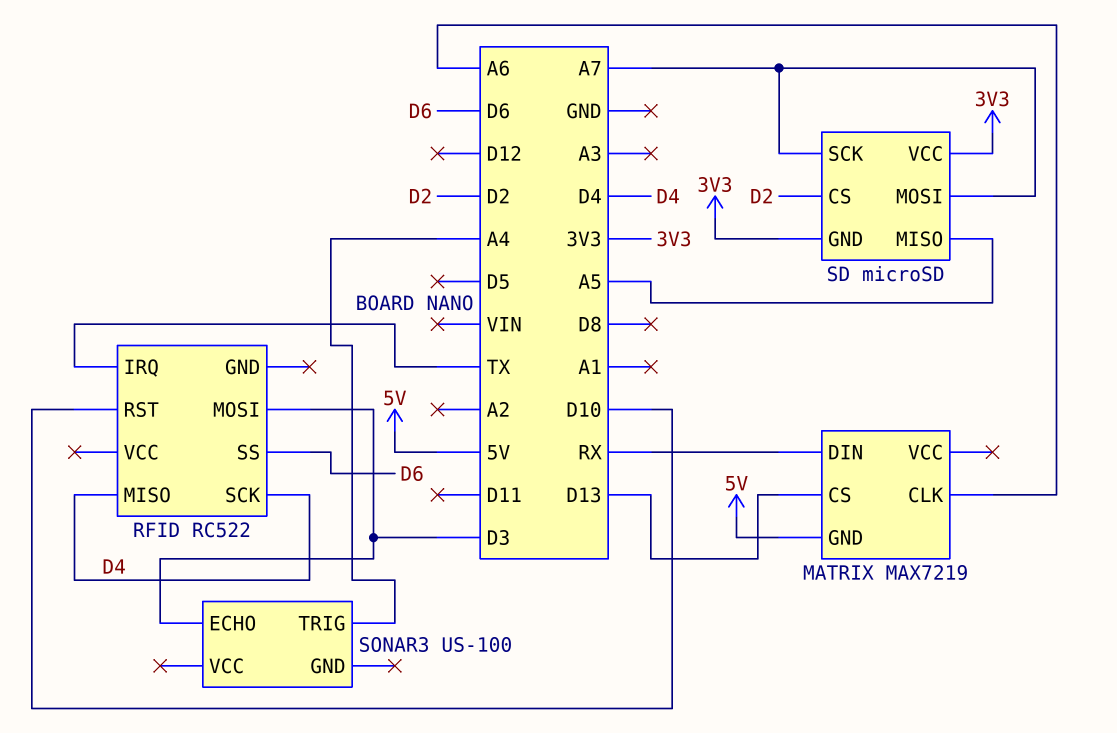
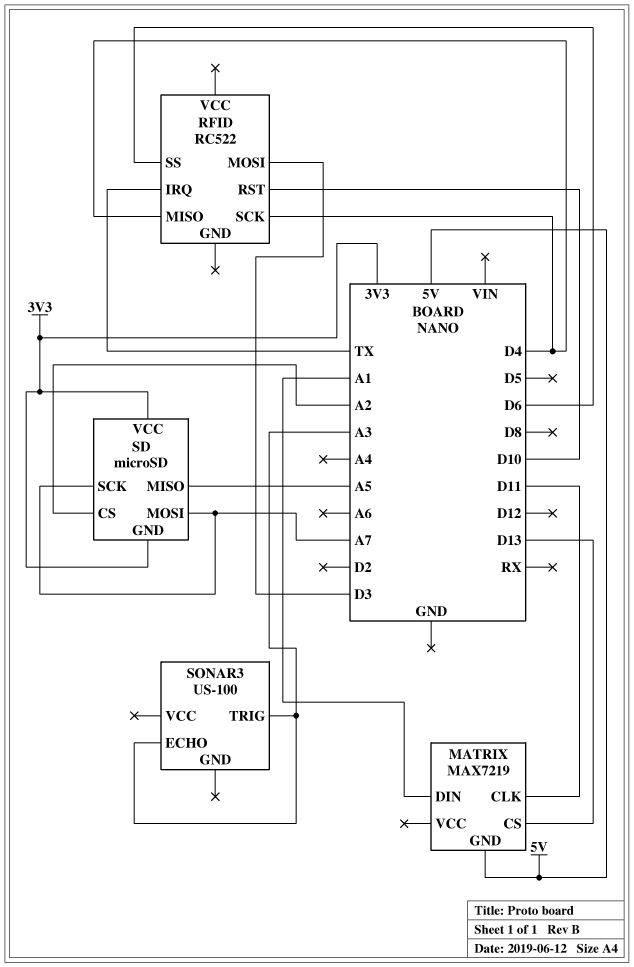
MATRIX pin CLK: A6 -> D11
MATRIX pin DIN: RX -> A1
SD pin CS: D2 -> A2
SONAR3 pin ECHO: D3 -> A3
SONAR3 pin TRIG: A4 -> A3

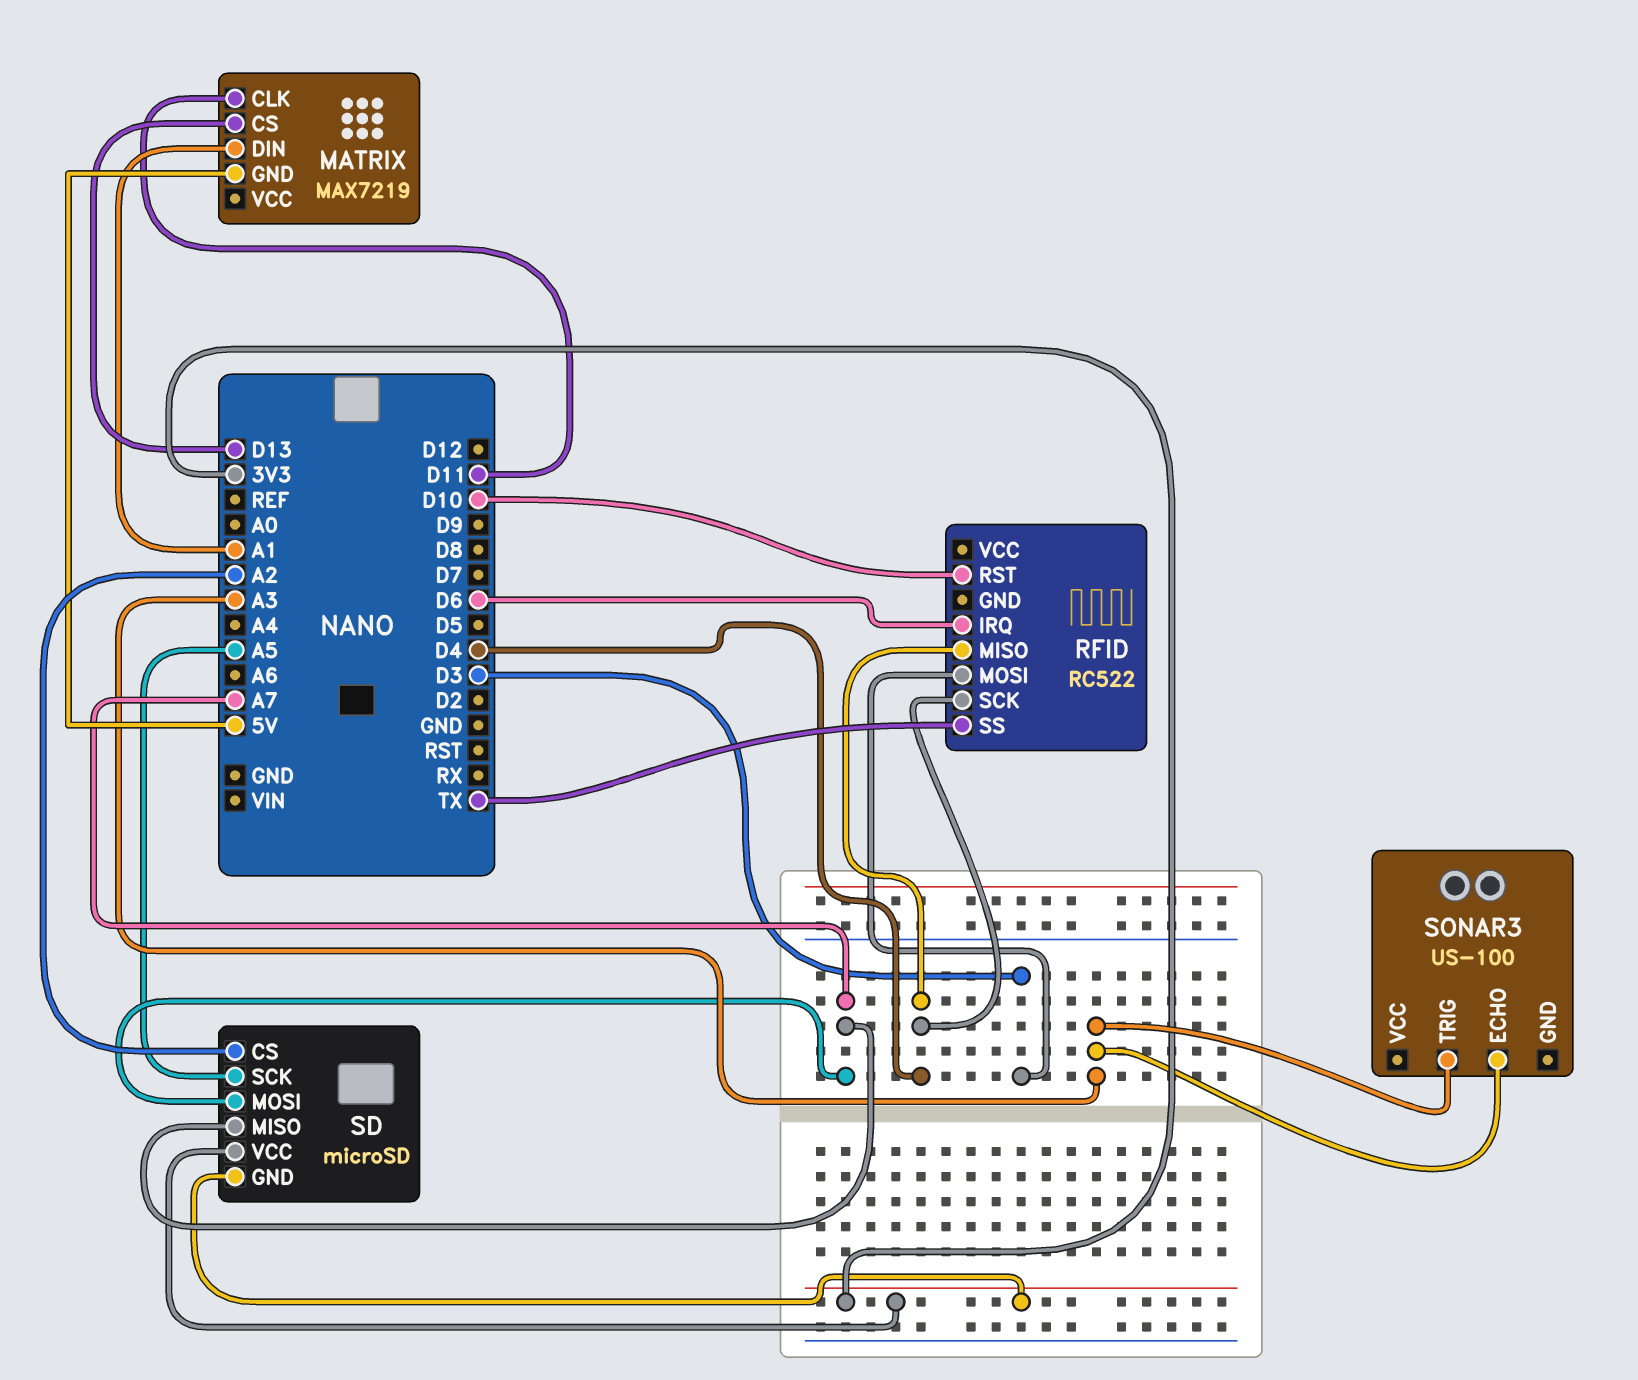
RFID pin IRQ: TX -> D6
RFID pin SS: D6 -> TX
SD pin MISO: A5 -> A7
SD pin SCK: A7 -> A5

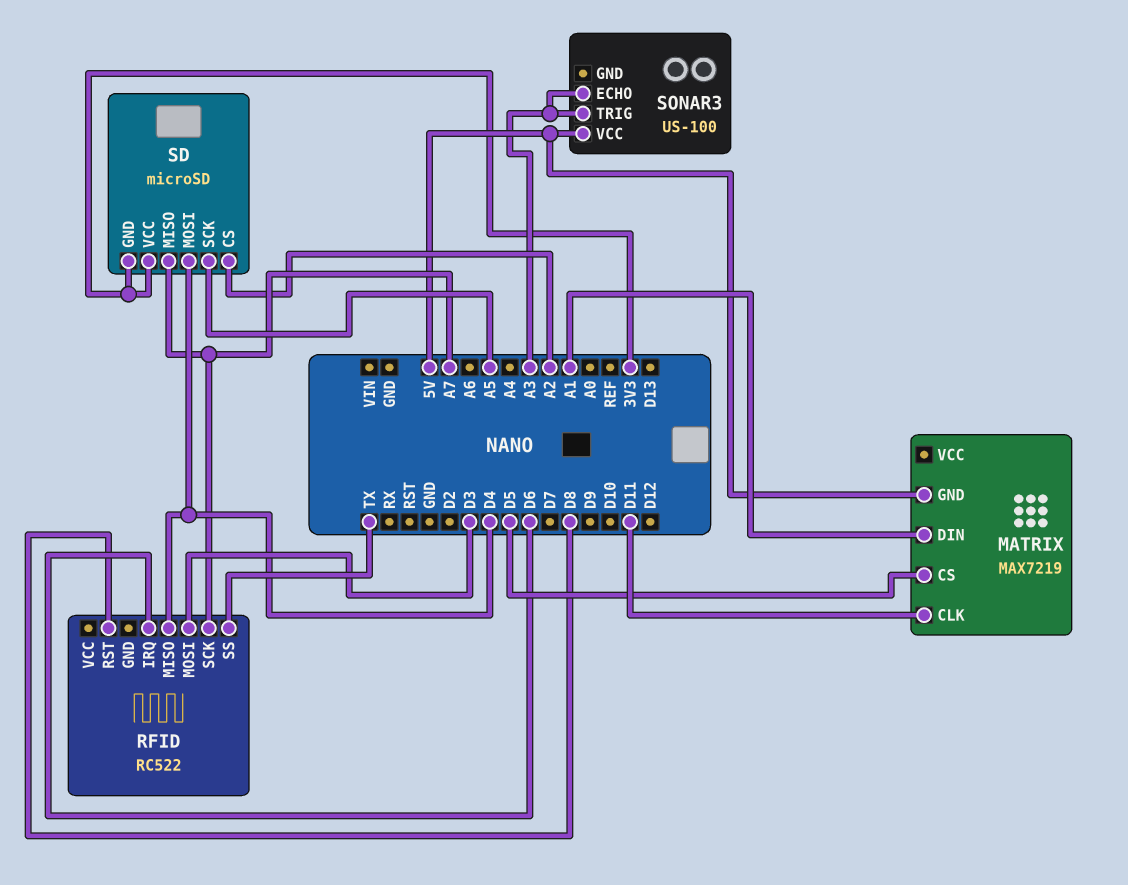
MATRIX pin CS: D13 -> D5
RFID pin RST: D10 -> D8
RFID pin SCK: D4 -> A7
SD pin MOSI: A7 -> D4
SONAR3 pin VCC: none -> 5V

